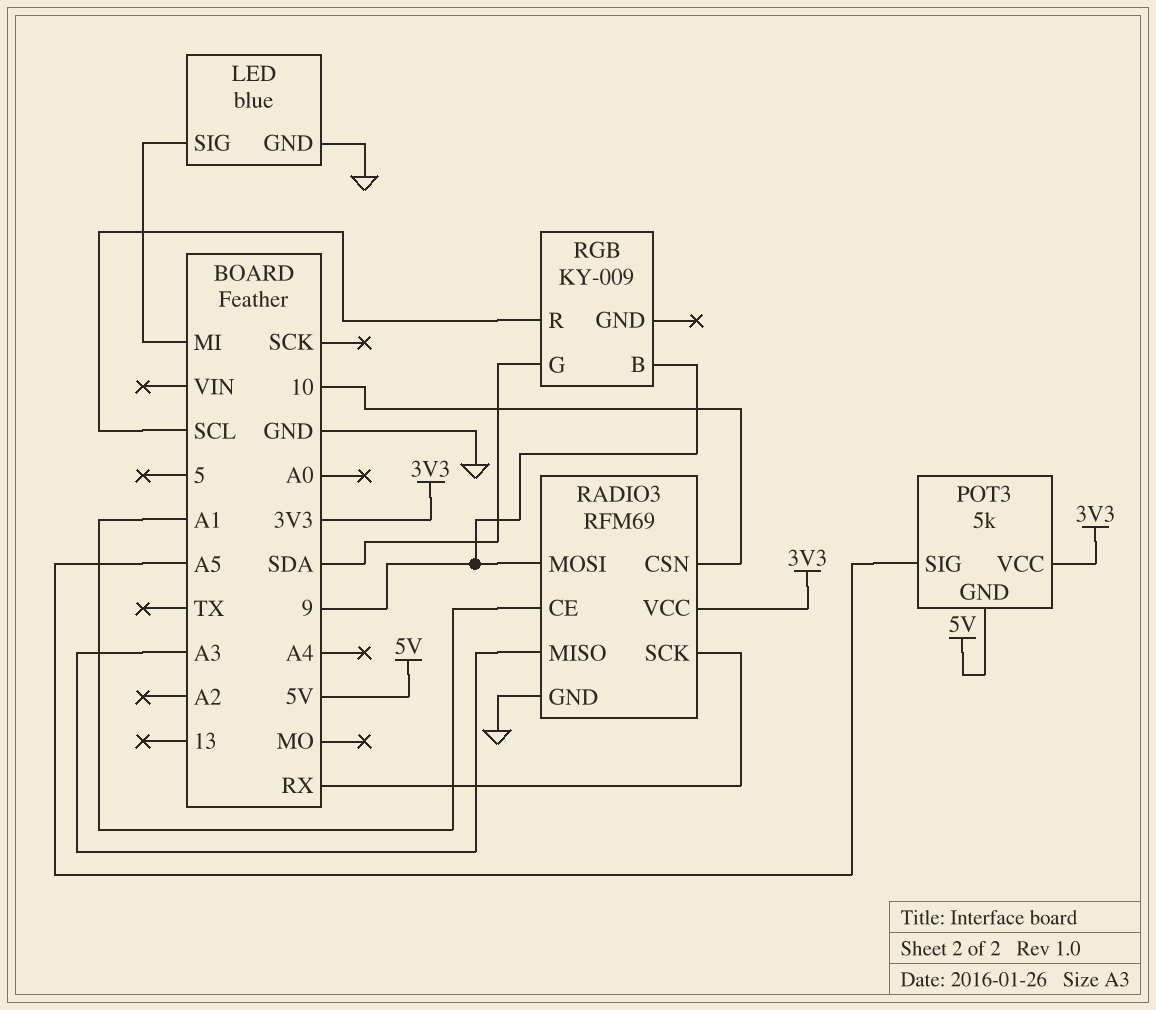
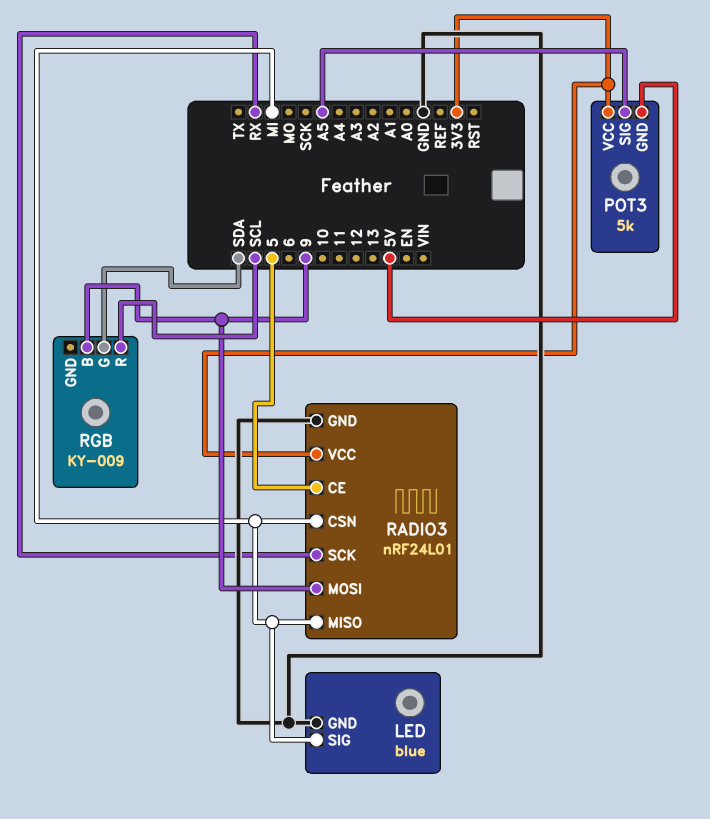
RADIO3: RFM69 -> nRF24L01
RADIO3 pin CE: A1 -> 5
RADIO3 pin CSN: 10 -> MI
RADIO3 pin MISO: A3 -> MI

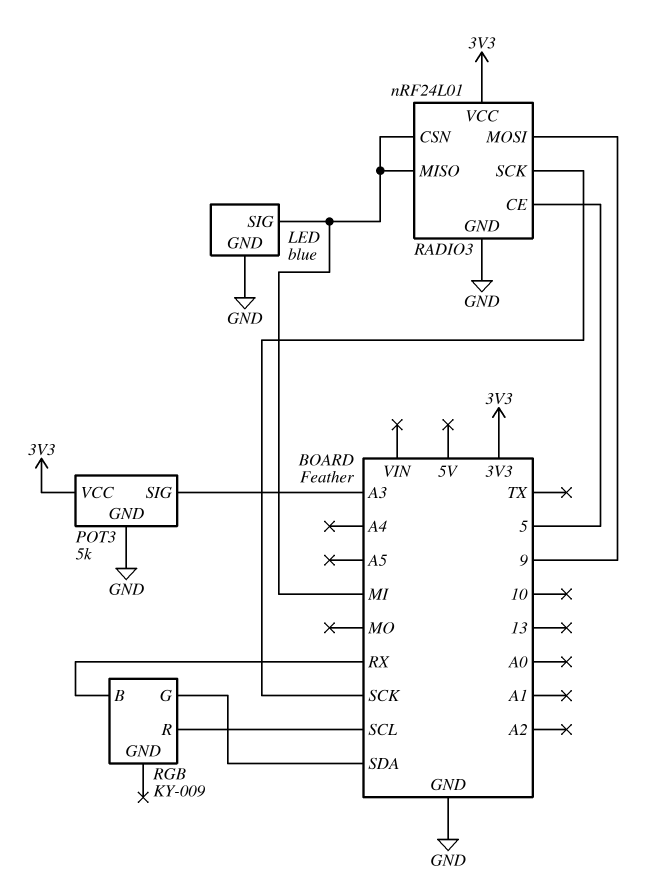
POT3 pin GND: 5V -> GND
POT3 pin SIG: A5 -> A3
RADIO3 pin SCK: RX -> SCK
RGB pin B: 9 -> RX

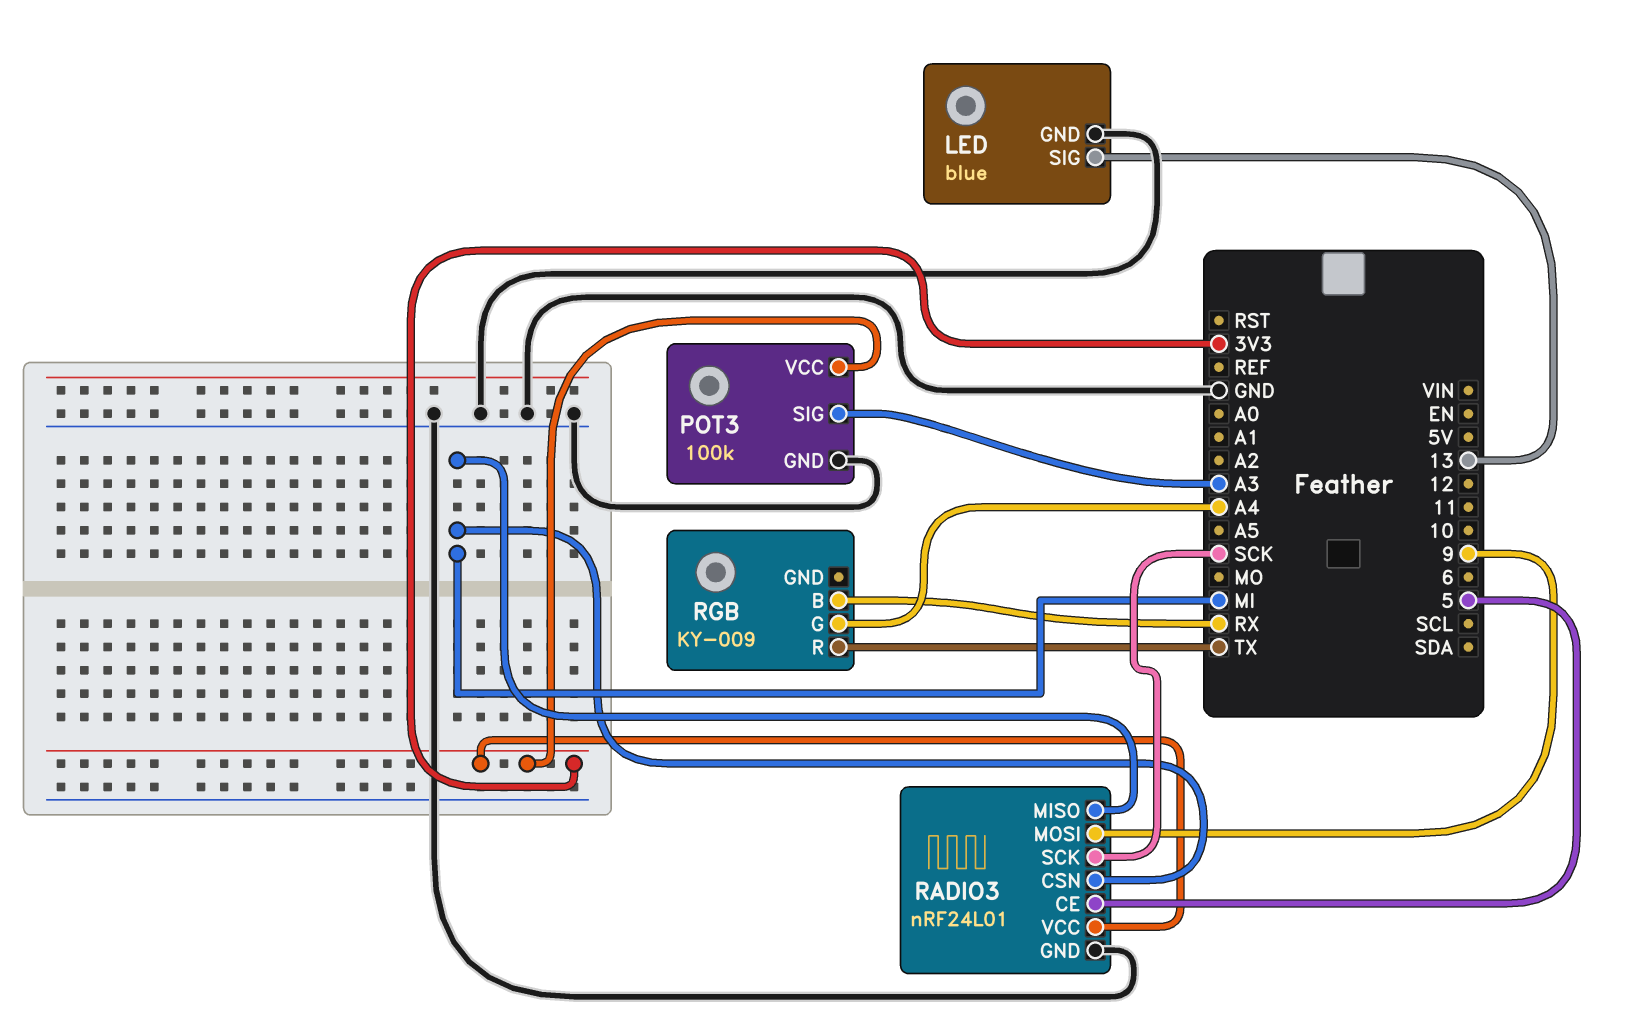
LED pin SIG: MI -> 13
POT3: 5k -> 100k
RGB pin G: SDA -> A4
RGB pin R: SCL -> TX

